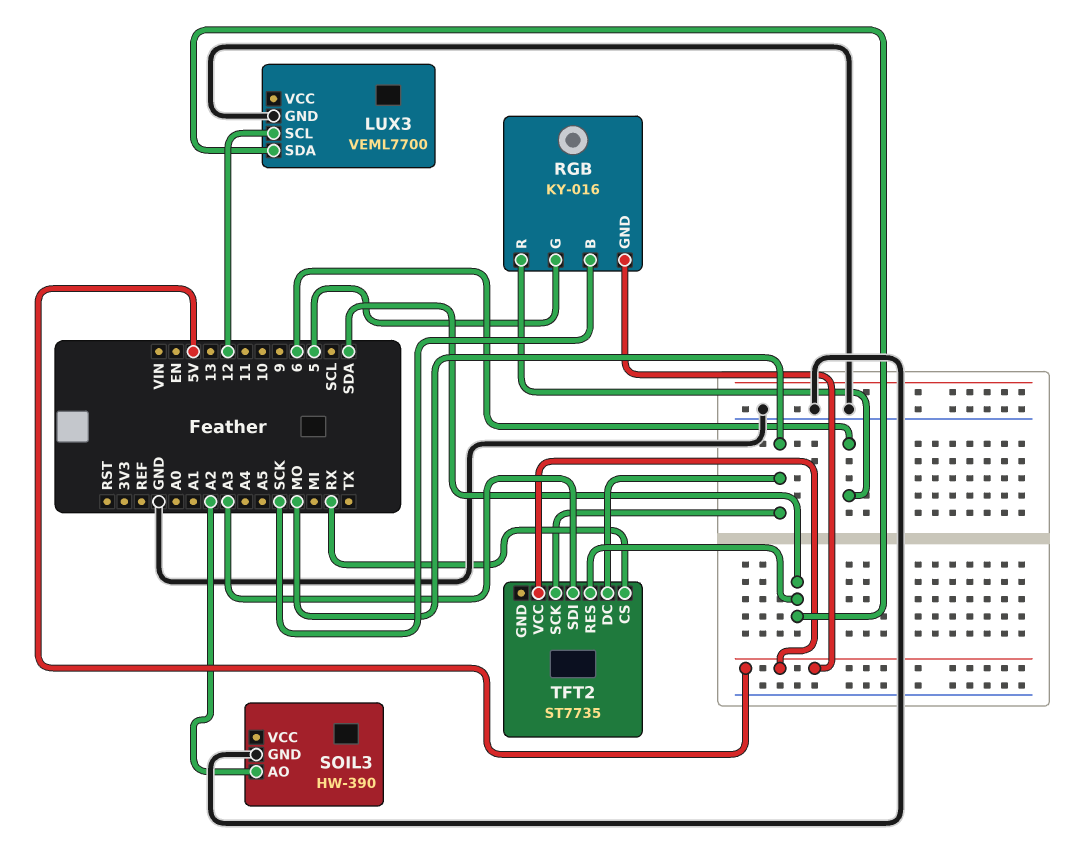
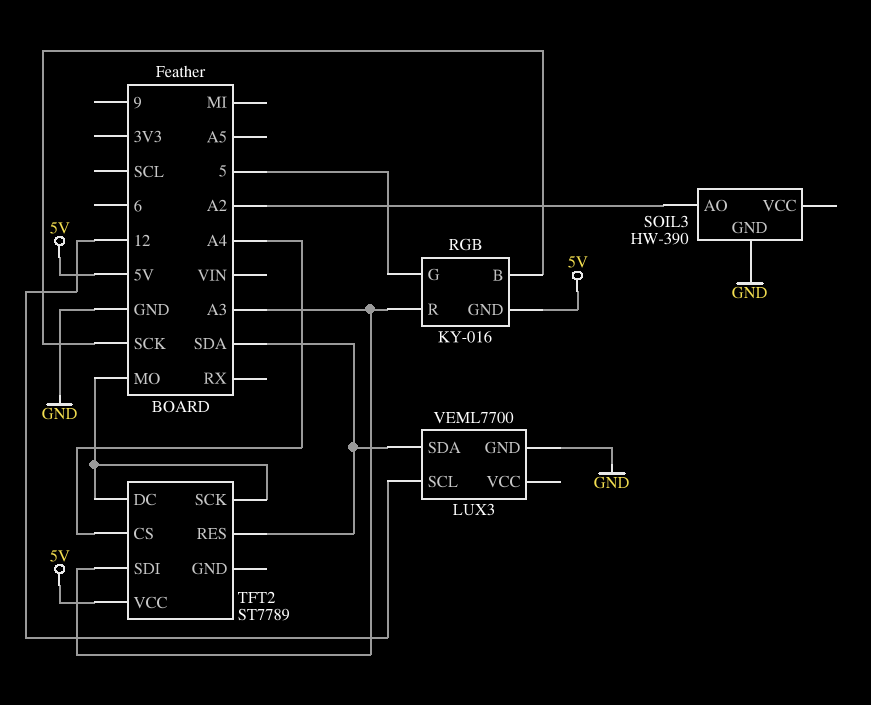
RGB pin R: 6 -> A3
TFT2: ST7735 -> ST7789
TFT2 pin CS: RX -> A4

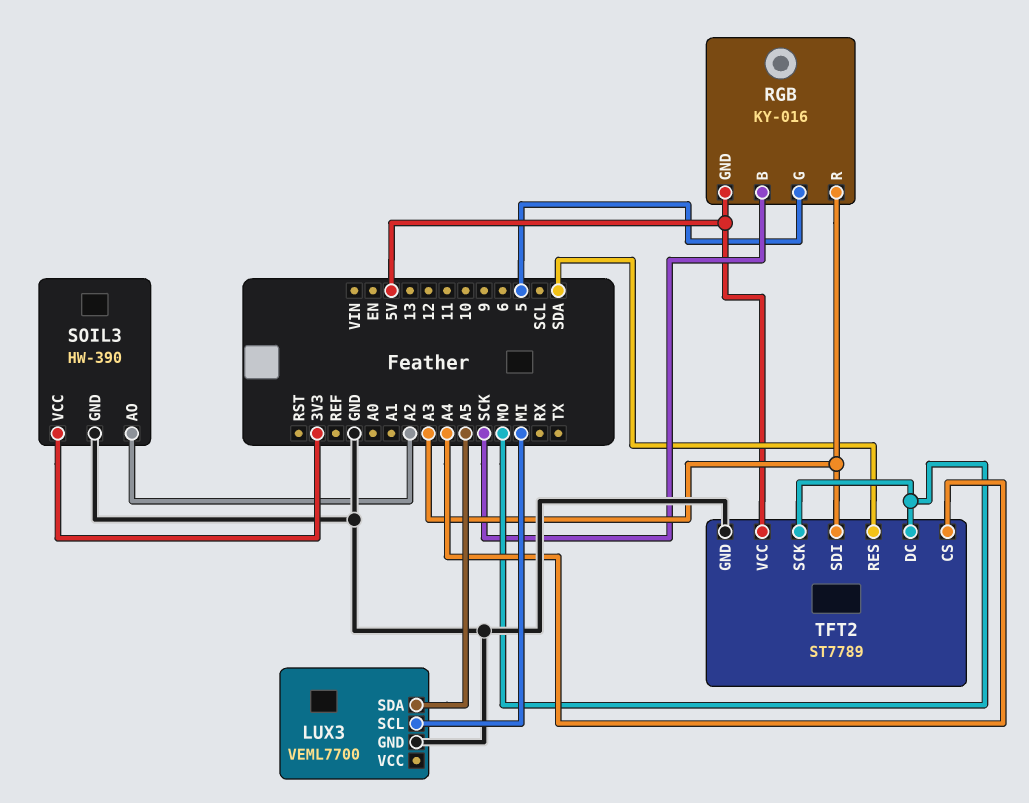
LUX3 pin SCL: 12 -> MI
LUX3 pin SDA: SDA -> A5
SOIL3 pin VCC: none -> 3V3
TFT2 pin GND: none -> GND

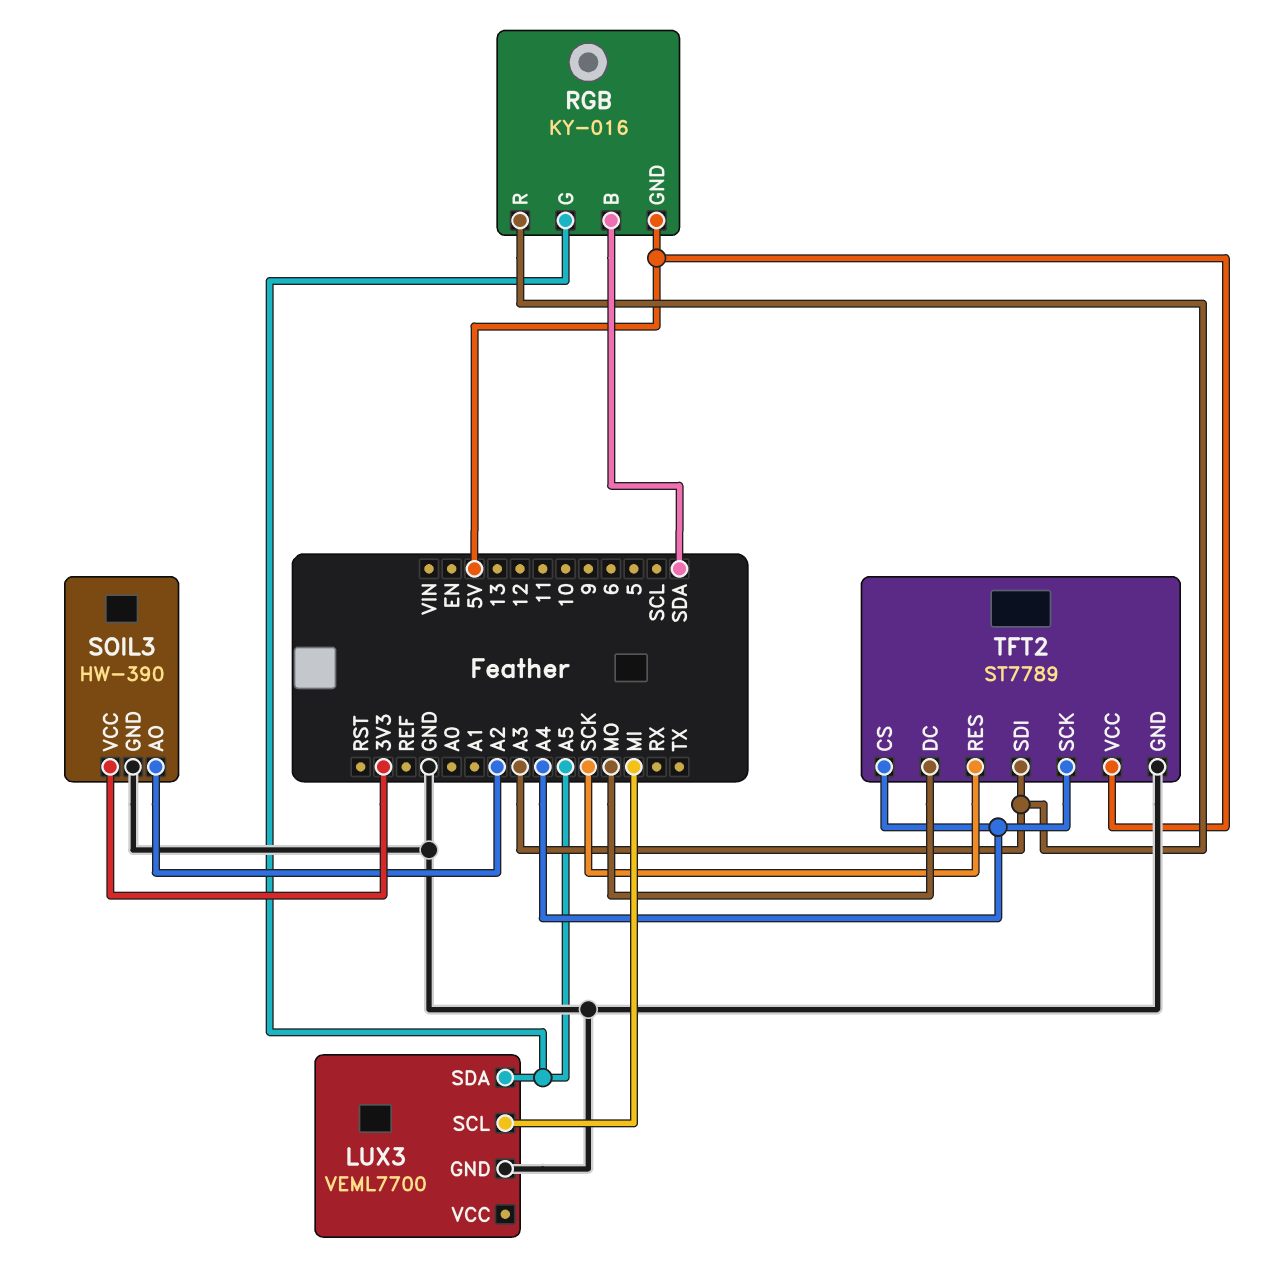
RGB pin B: SCK -> SDA
RGB pin G: 5 -> A5
TFT2 pin RES: SDA -> SCK
TFT2 pin SCK: MO -> A4

